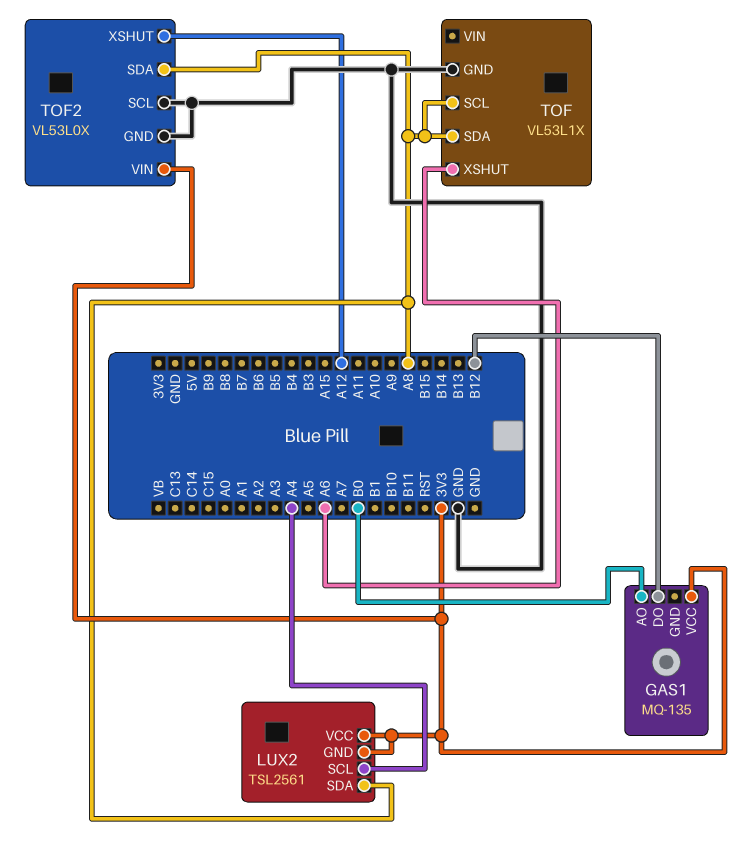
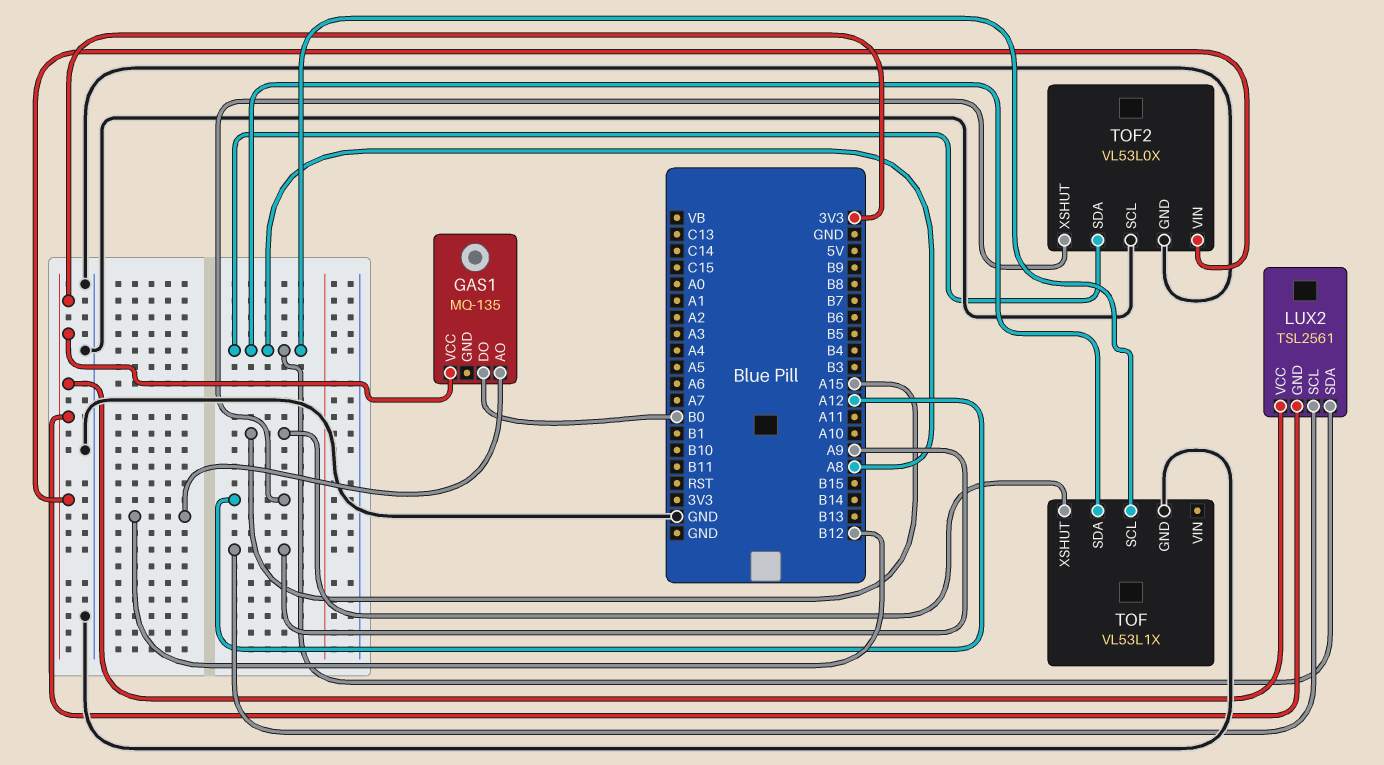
GAS1 pin AO: B0 -> B12
GAS1 pin DO: B12 -> B0
LUX2 pin SCL: A4 -> A9
TOF pin XSHUT: A6 -> A15

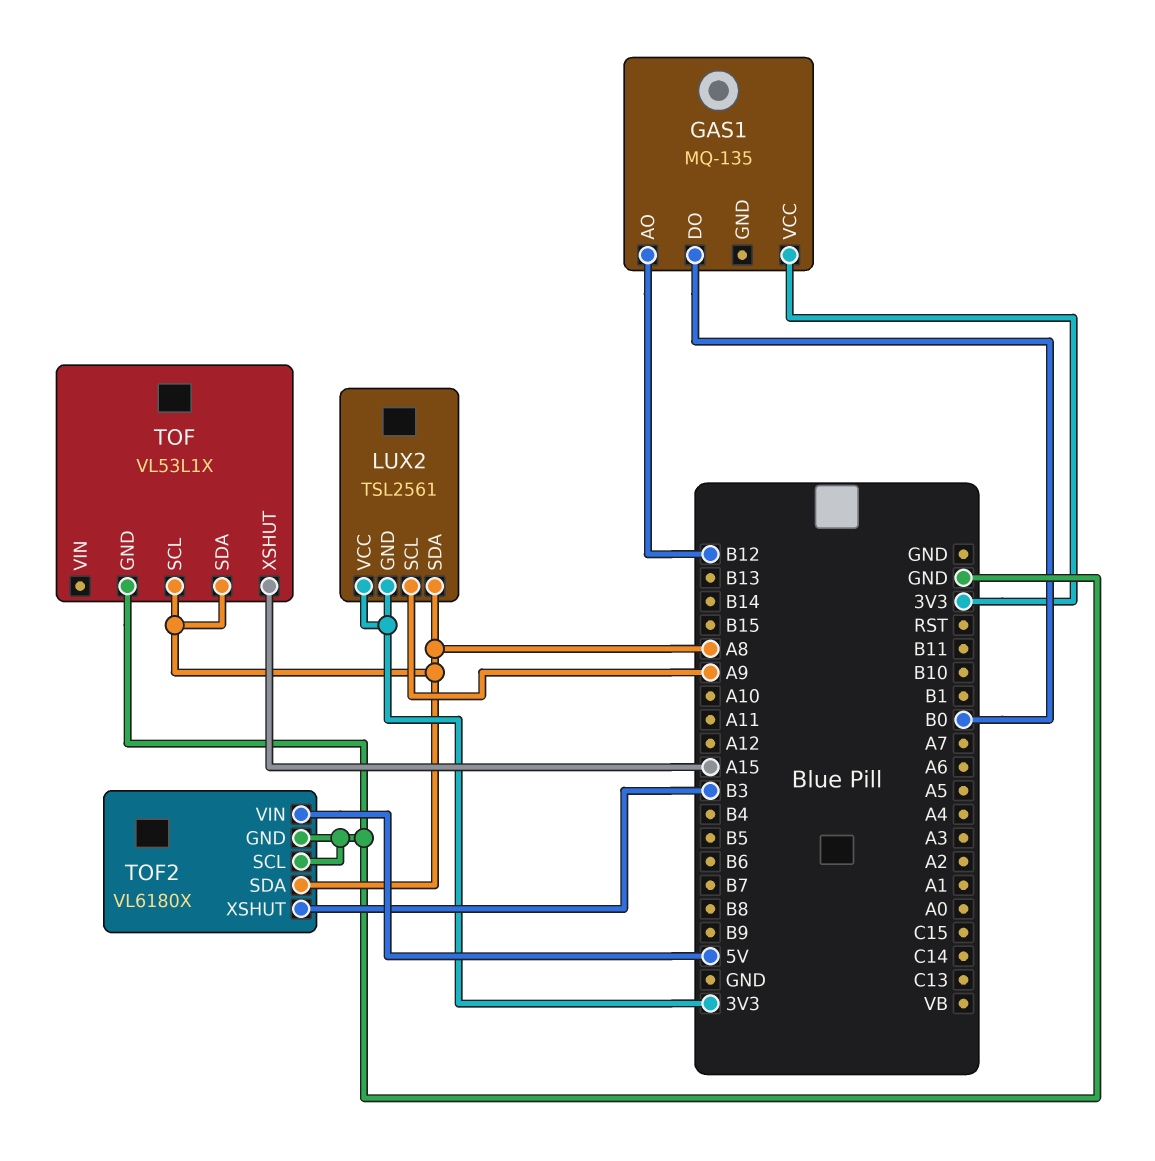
TOF2: VL53L0X -> VL6180X
TOF2 pin VIN: 3V3 -> 5V
TOF2 pin XSHUT: A12 -> B3

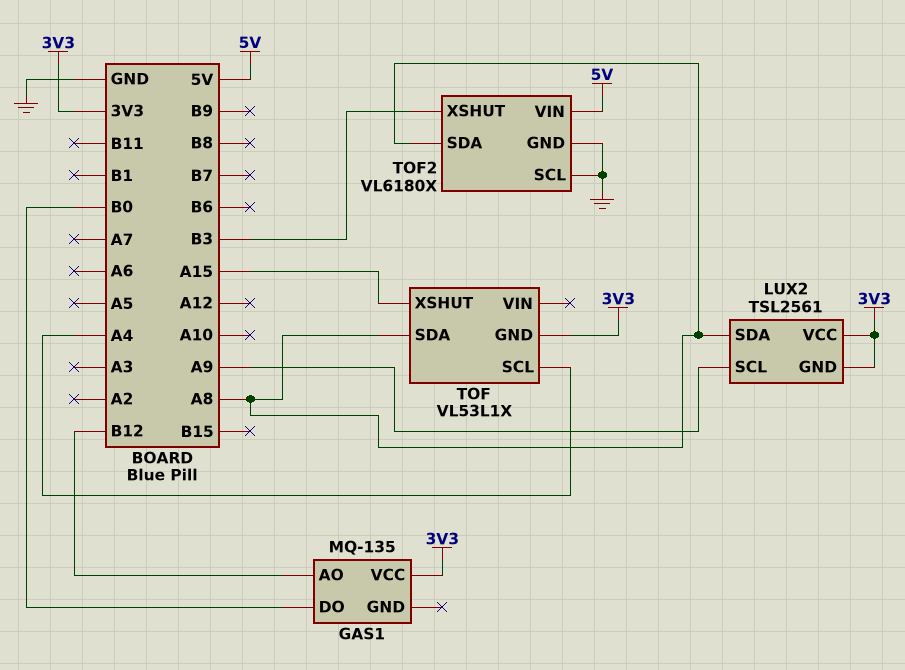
TOF pin GND: GND -> 3V3
TOF pin SCL: A8 -> A4

